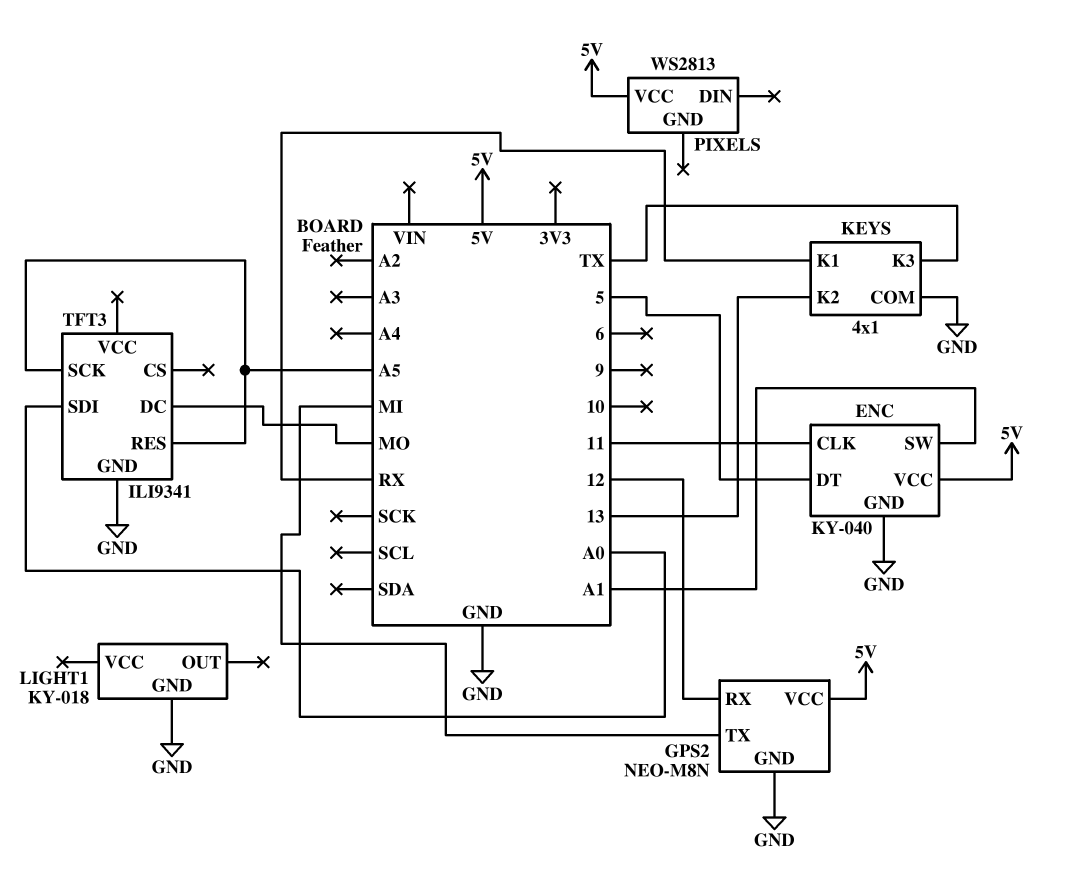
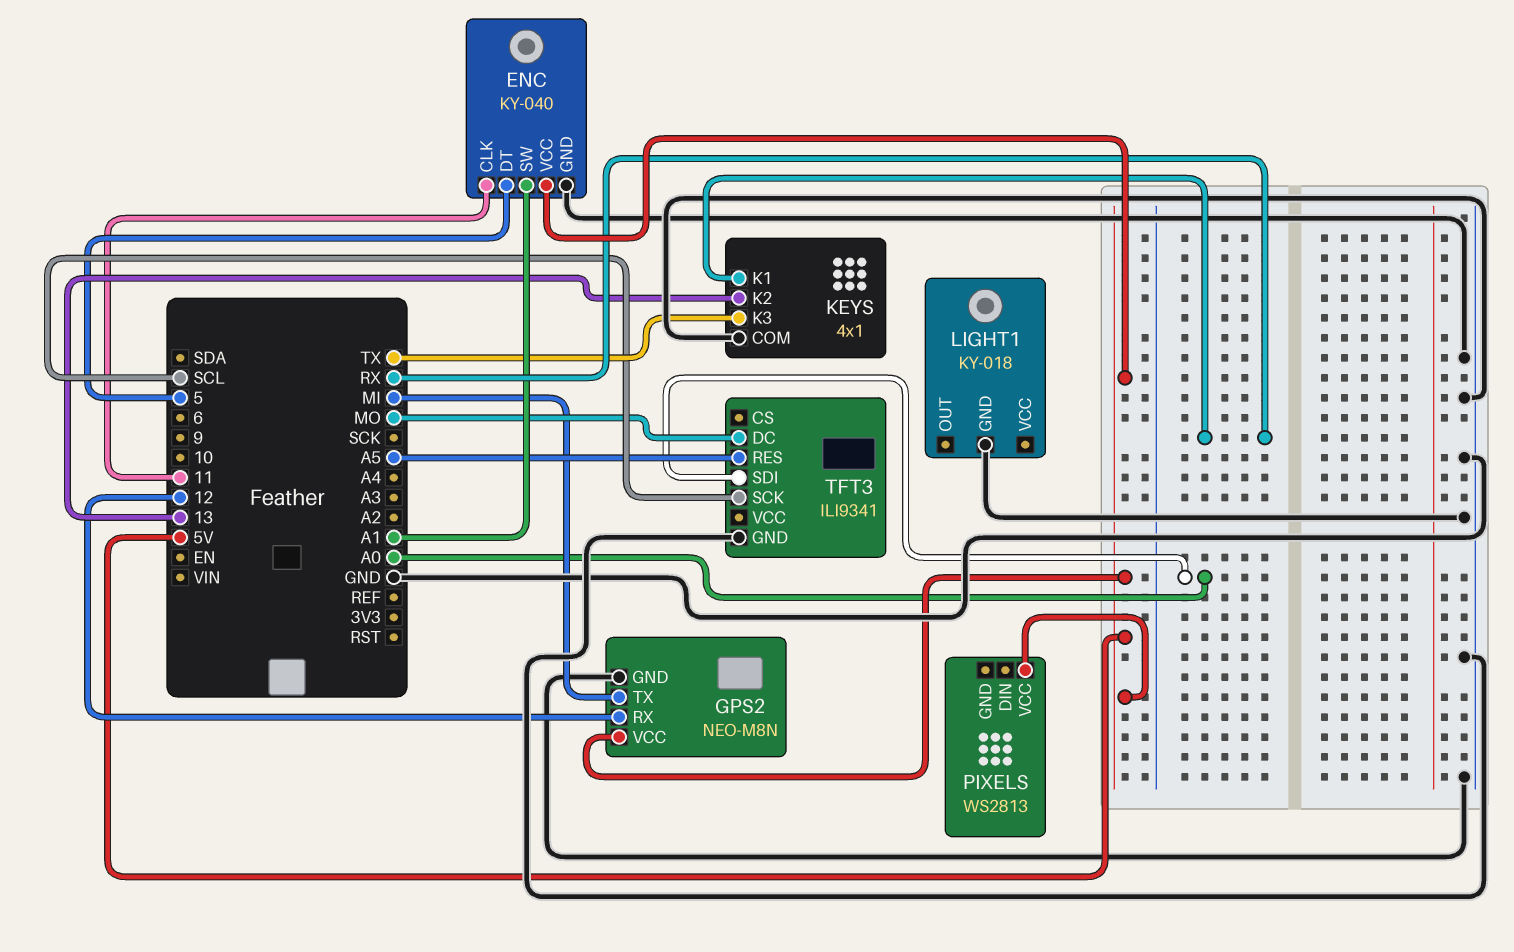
TFT3 pin SCK: A5 -> SCL

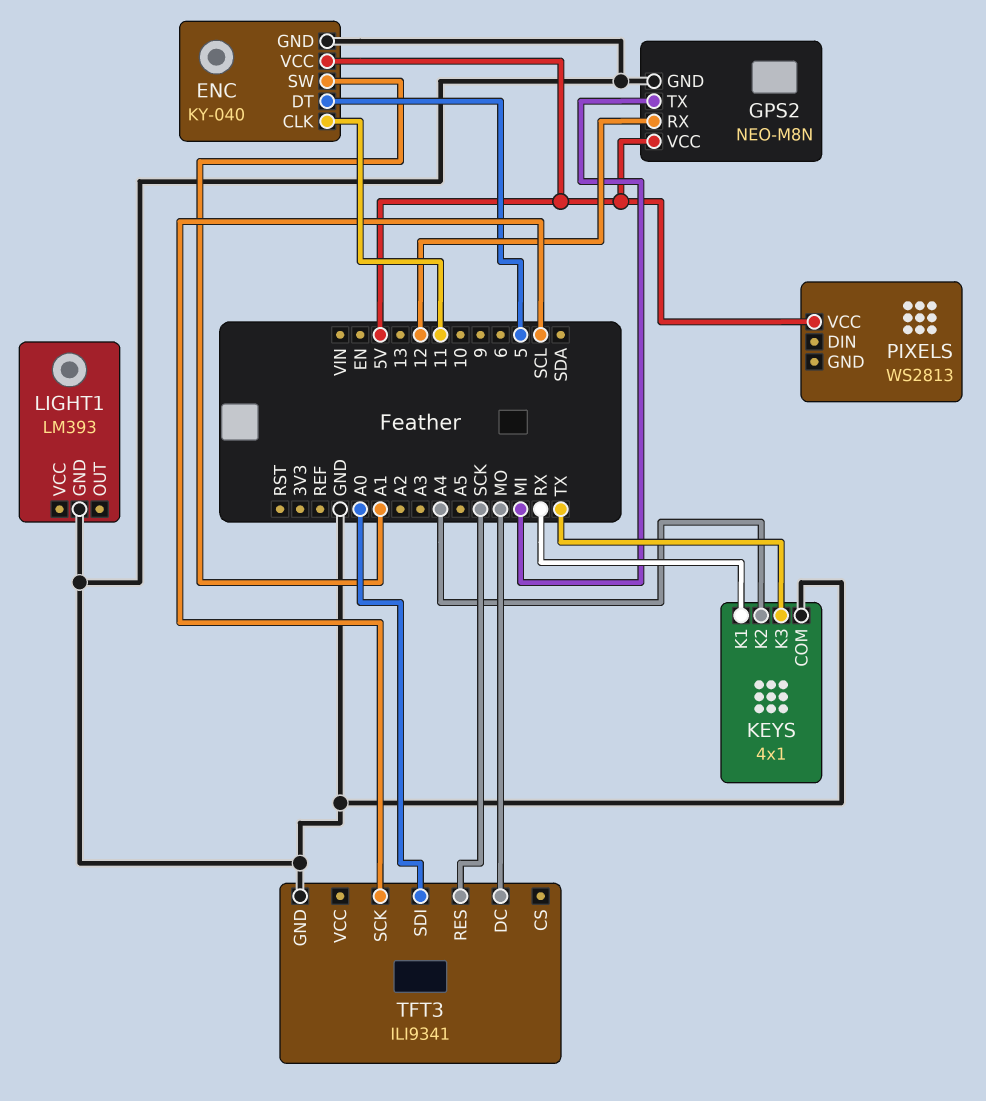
KEYS pin K2: 13 -> A4
LIGHT1: KY-018 -> LM393
TFT3 pin RES: A5 -> SCK

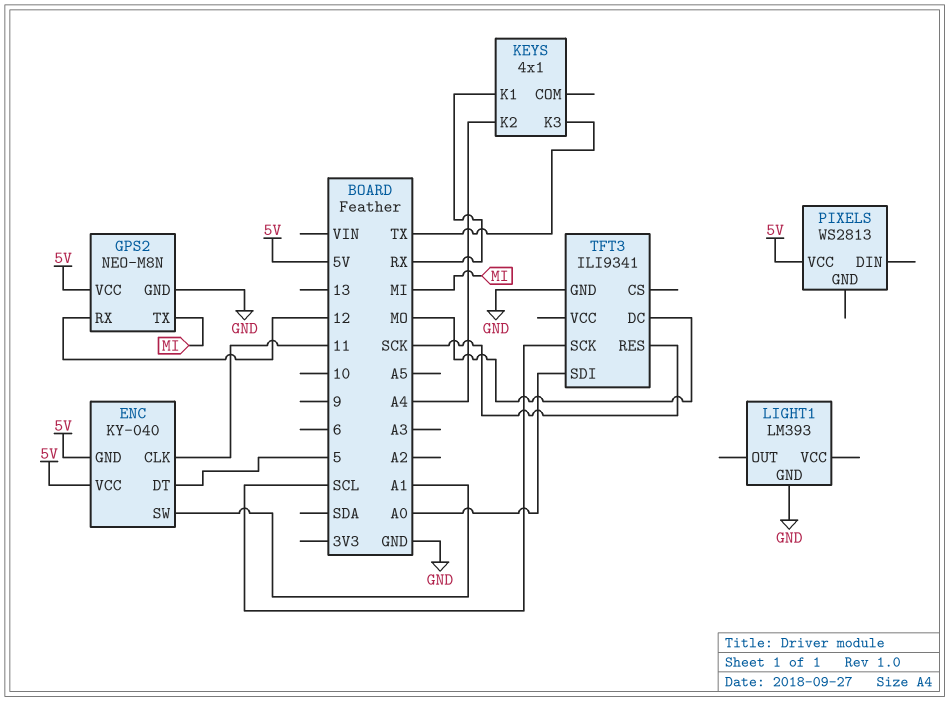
ENC pin GND: GND -> 5V
KEYS pin COM: GND -> none

